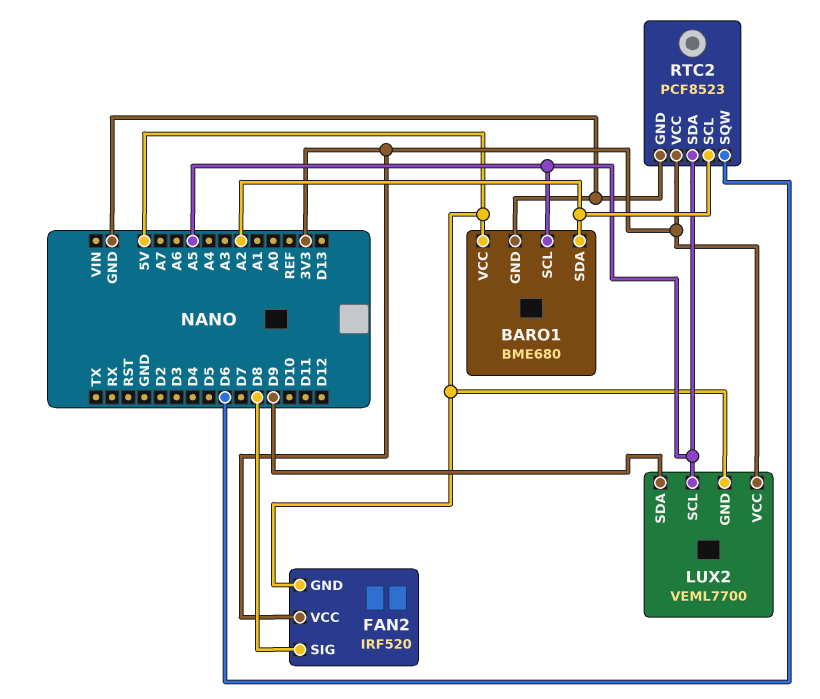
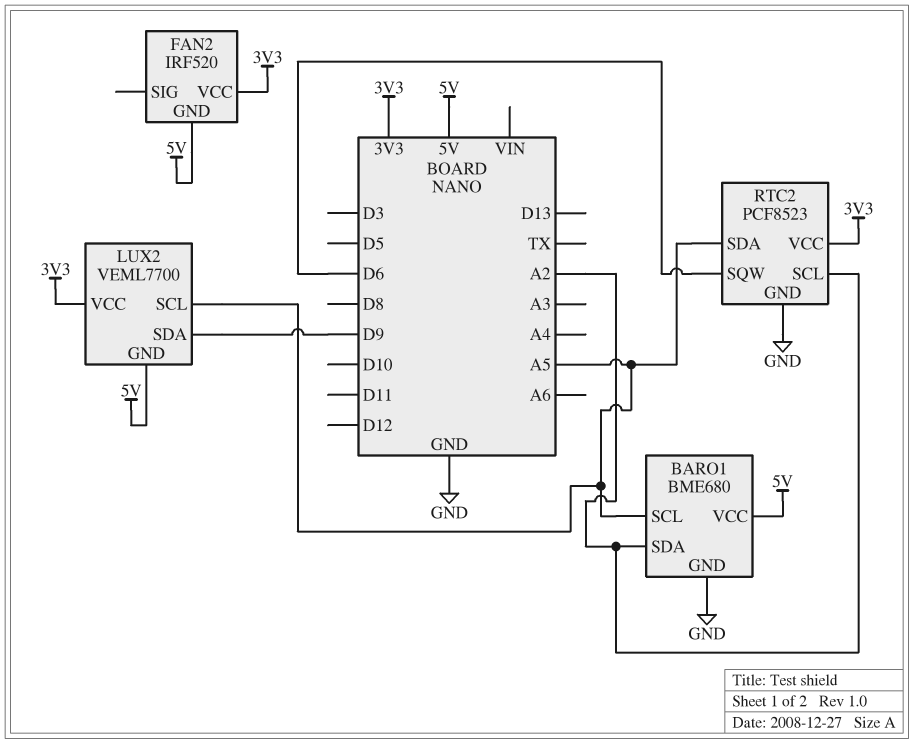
FAN2 pin SIG: D8 -> none

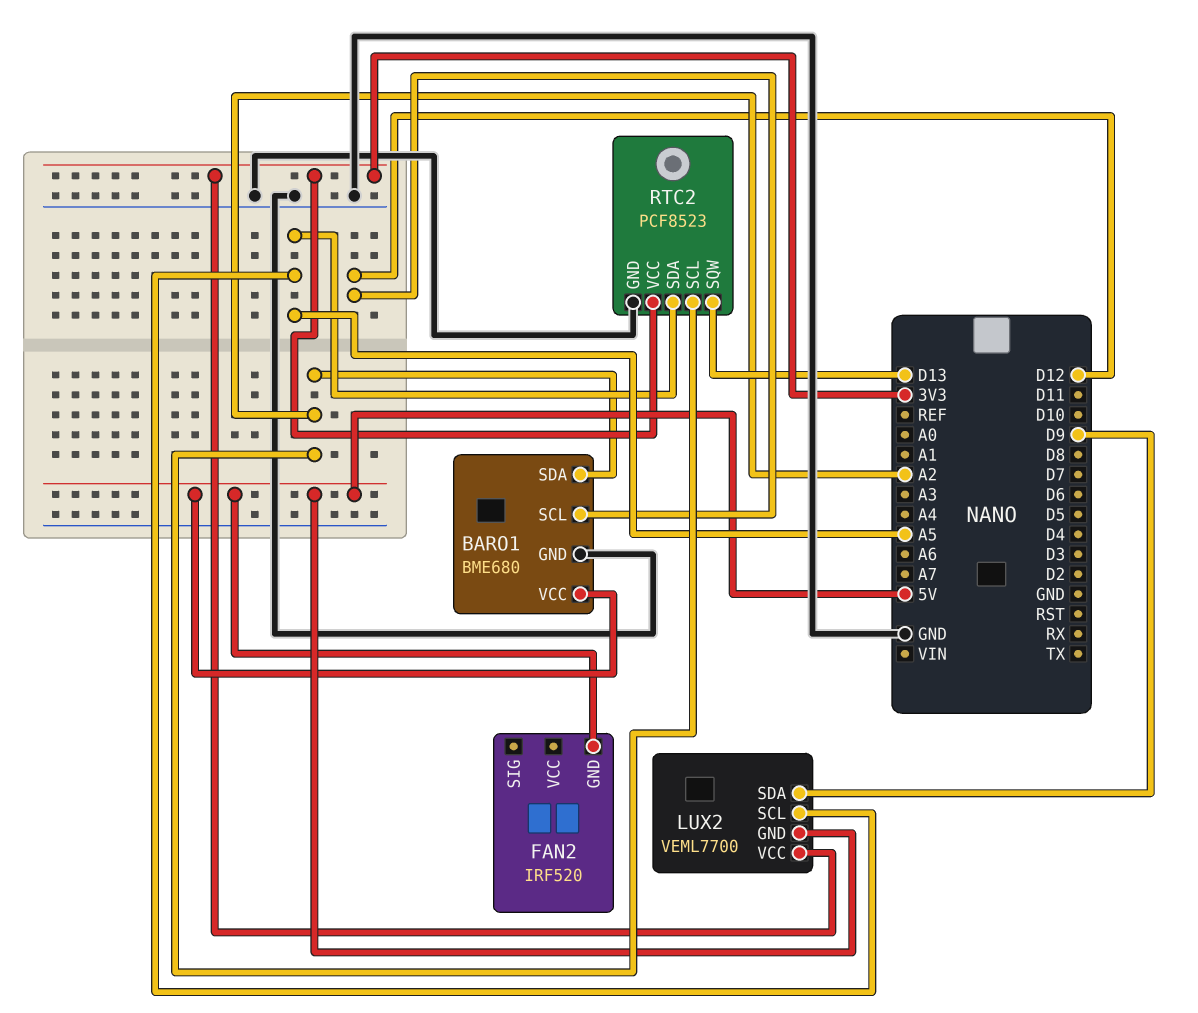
BARO1 pin SCL: A5 -> D12
FAN2 pin VCC: 3V3 -> none
RTC2 pin SQW: D6 -> D13

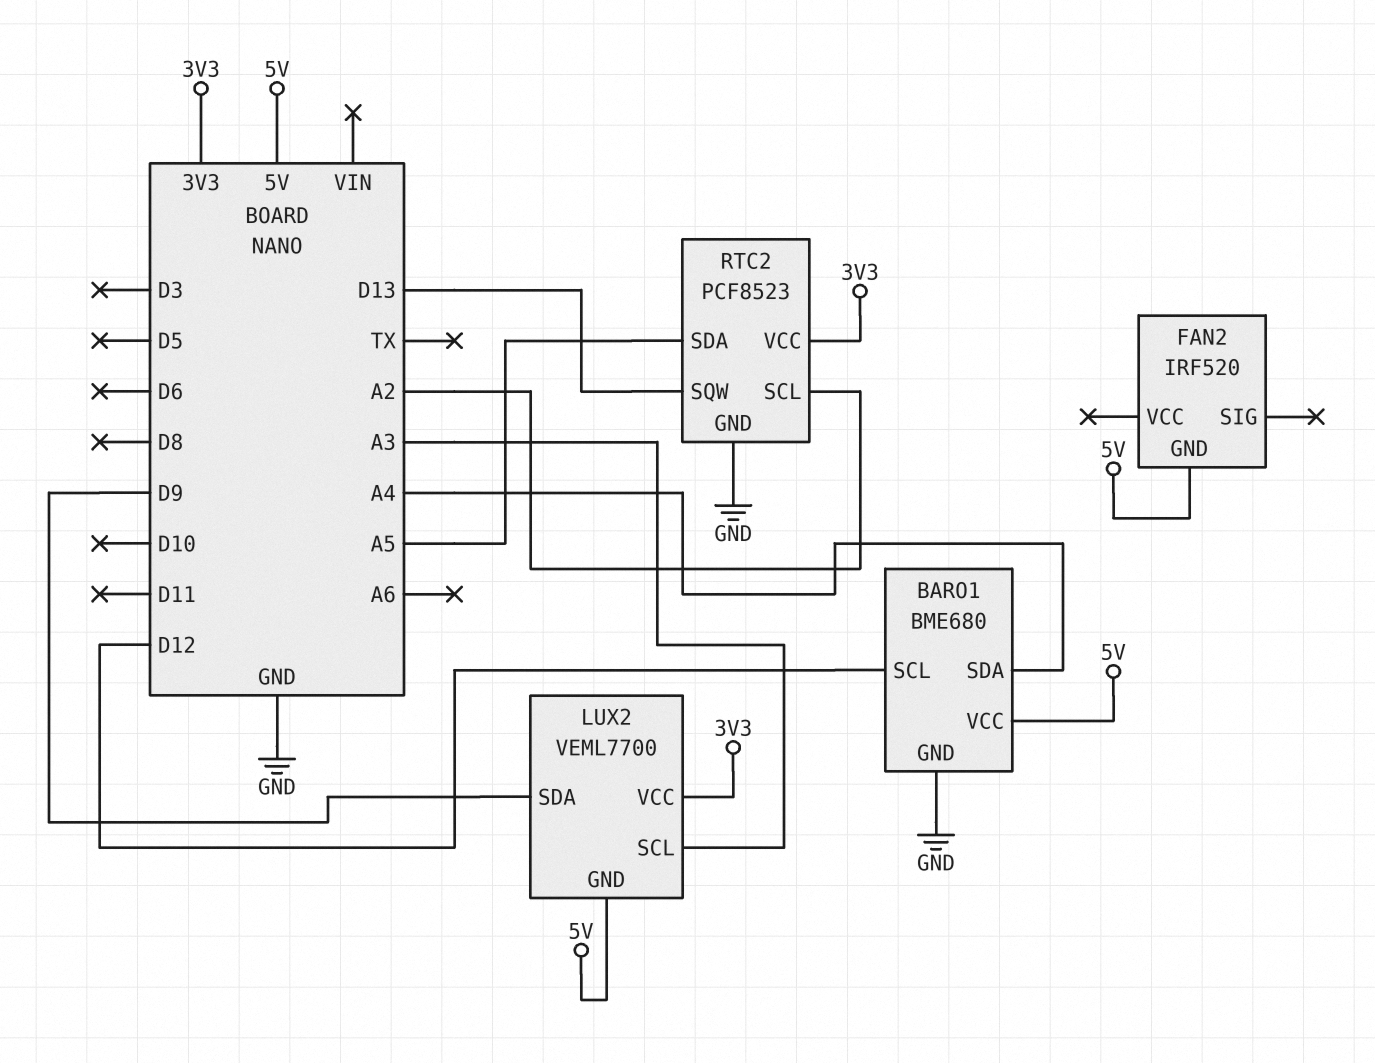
BARO1 pin SDA: A2 -> A4
LUX2 pin SCL: A5 -> A3

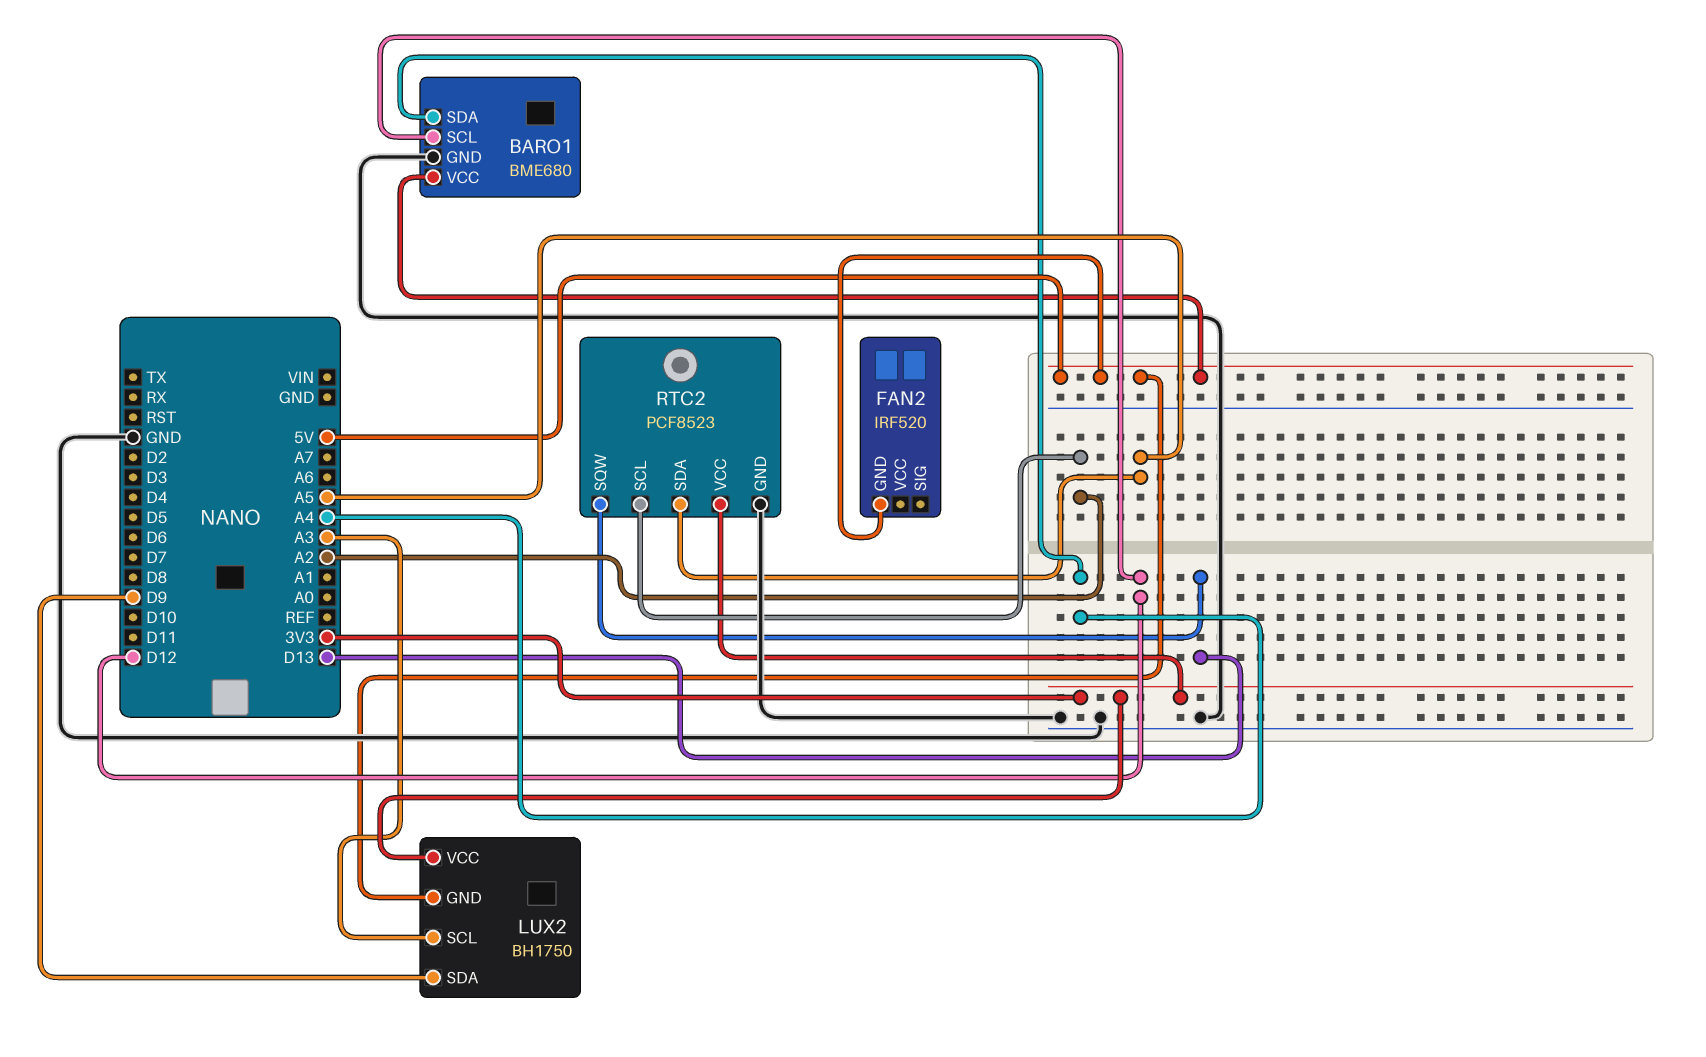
LUX2: VEML7700 -> BH1750

